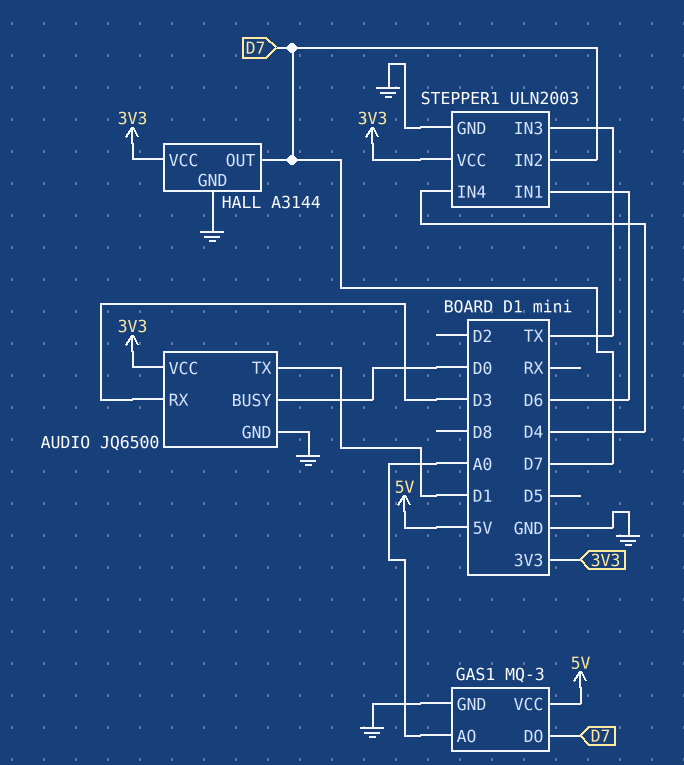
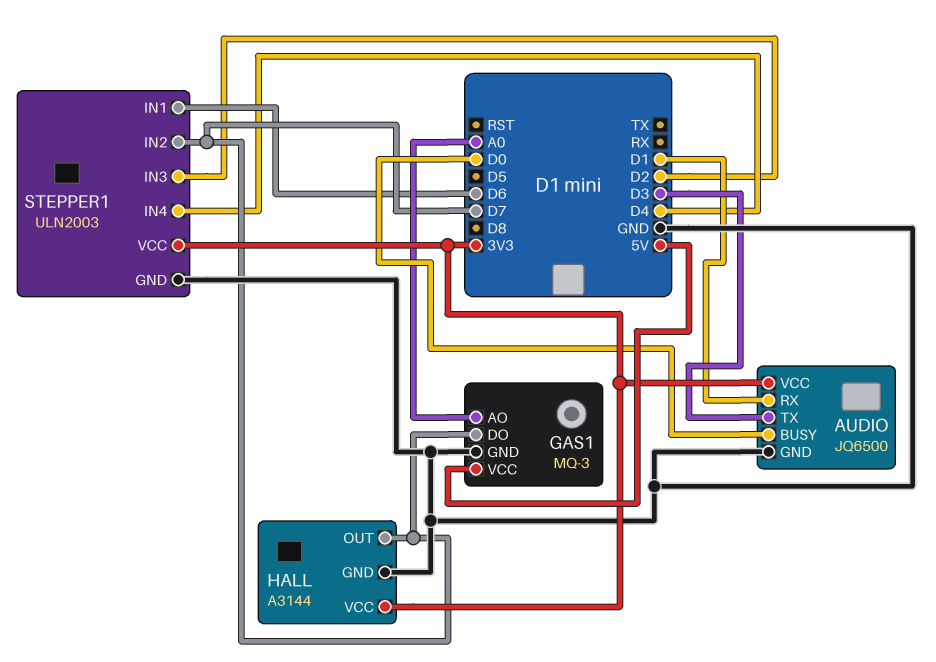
AUDIO pin RX: D3 -> D1
AUDIO pin TX: D1 -> D3
STEPPER1 pin IN3: TX -> D2

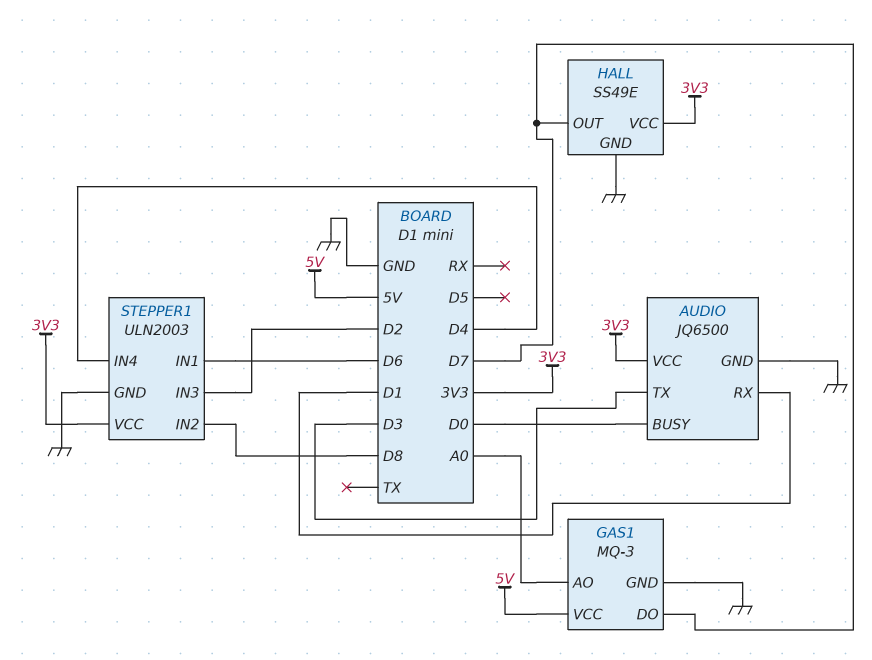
HALL: A3144 -> SS49E
STEPPER1 pin IN2: D7 -> D8

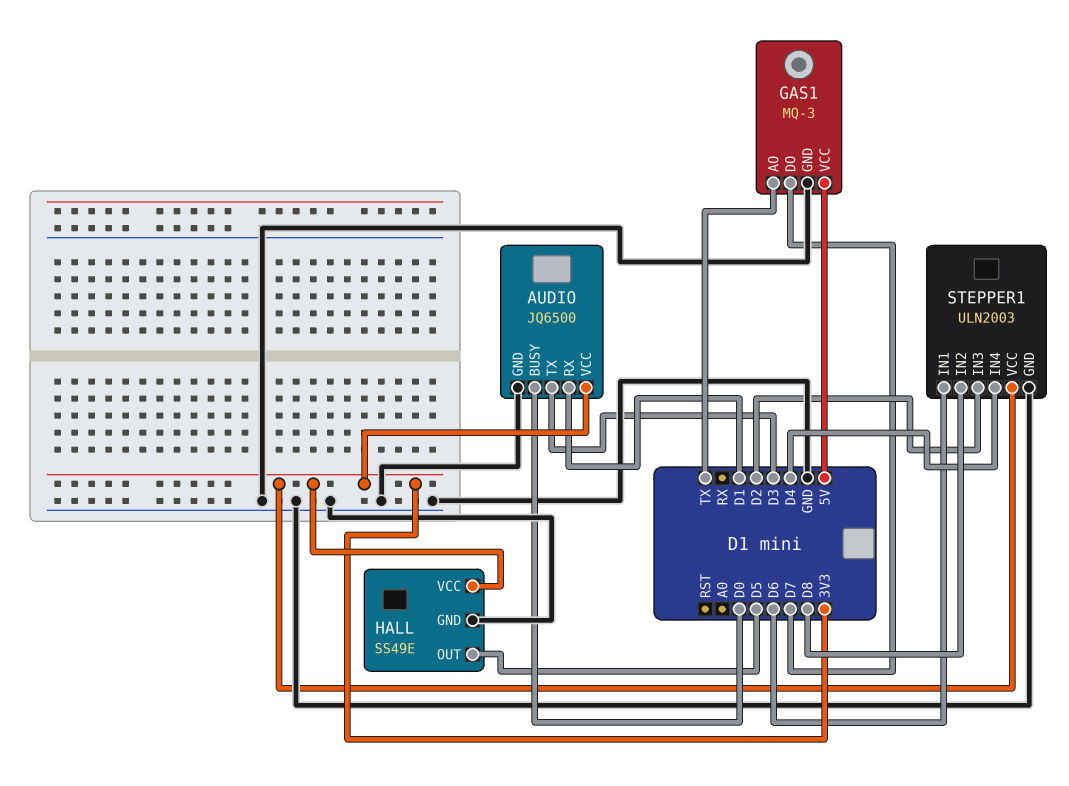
GAS1 pin AO: A0 -> TX
HALL pin OUT: D7 -> D5

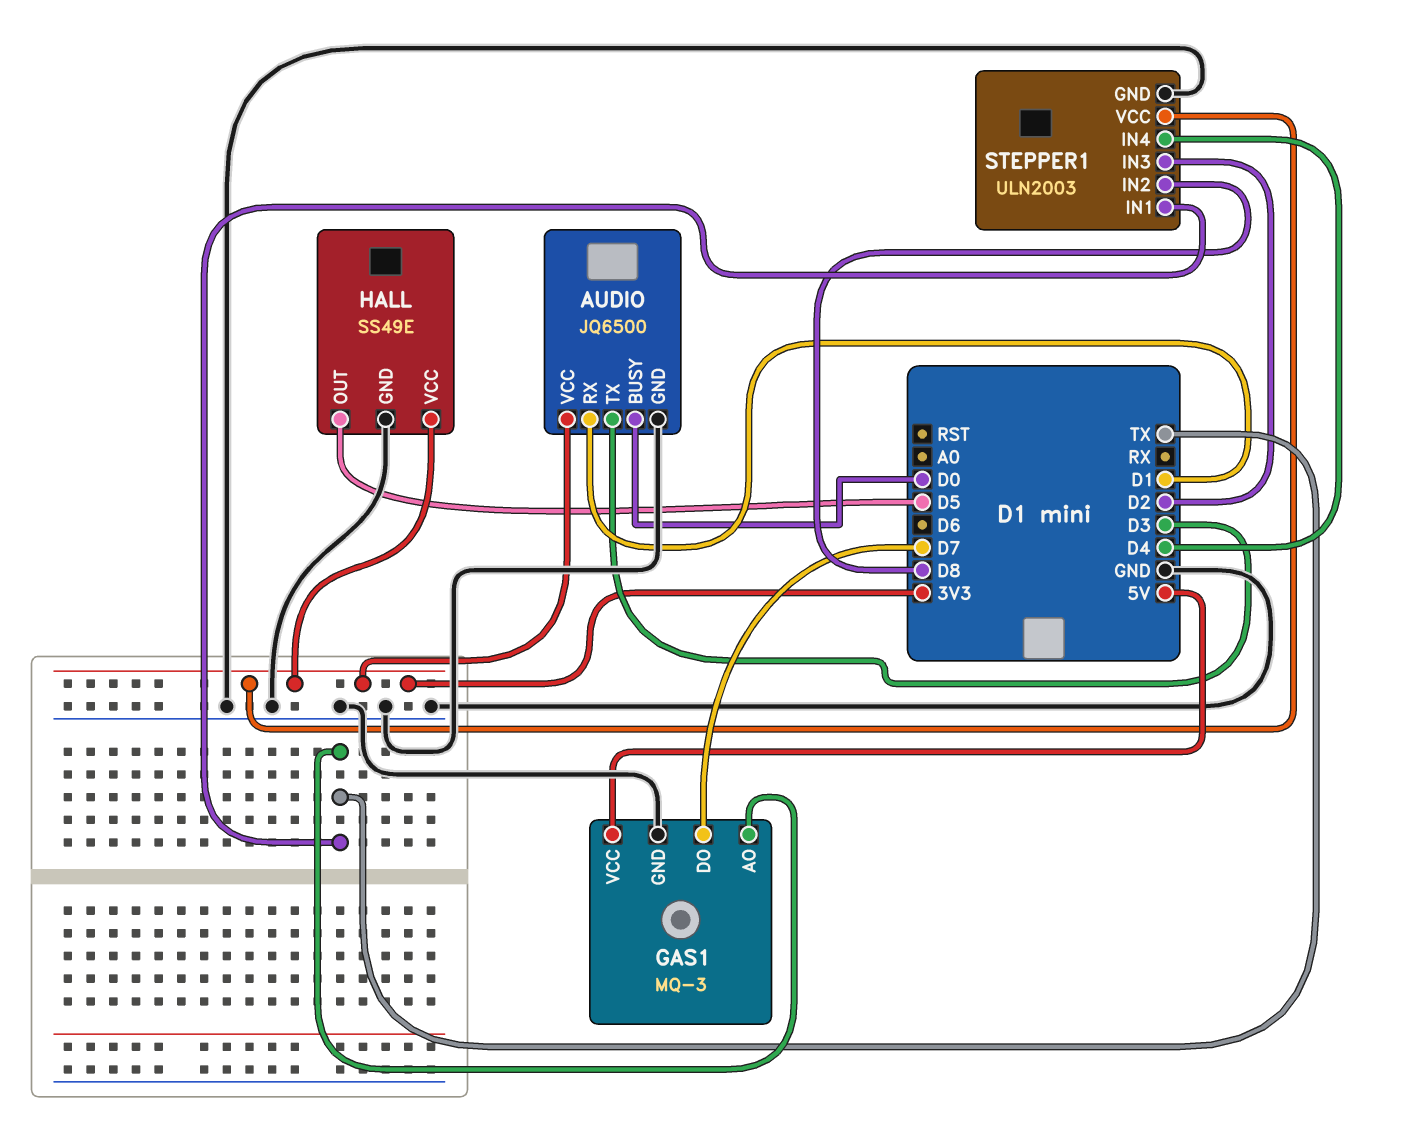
STEPPER1 pin IN1: D6 -> TX

